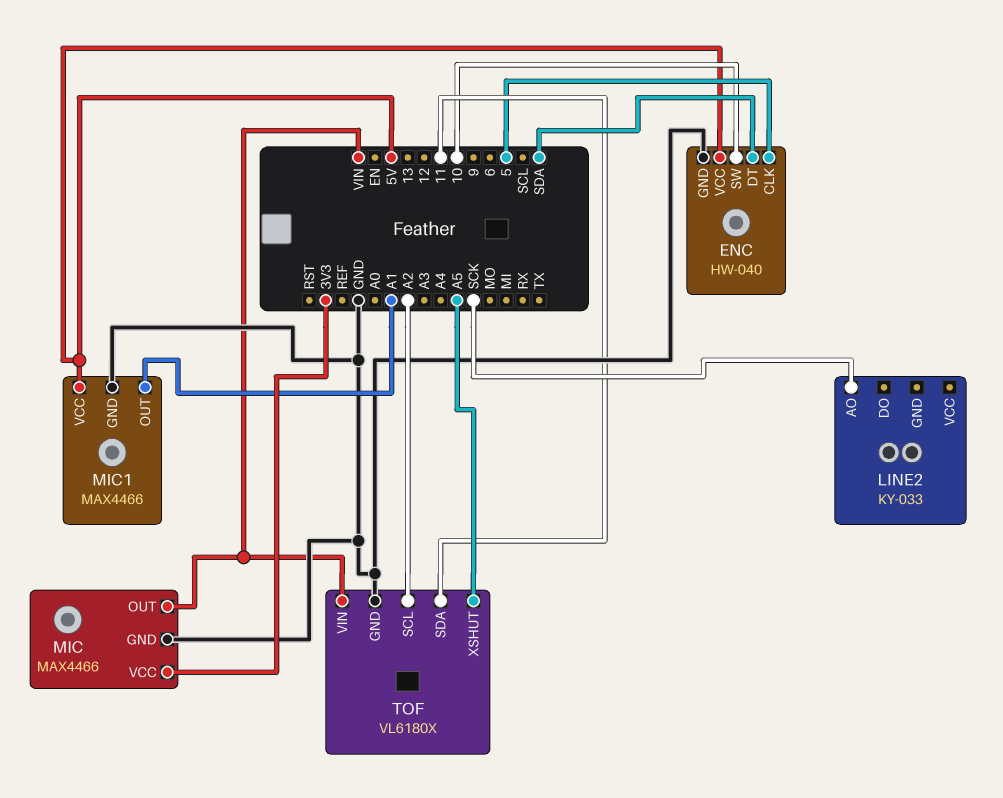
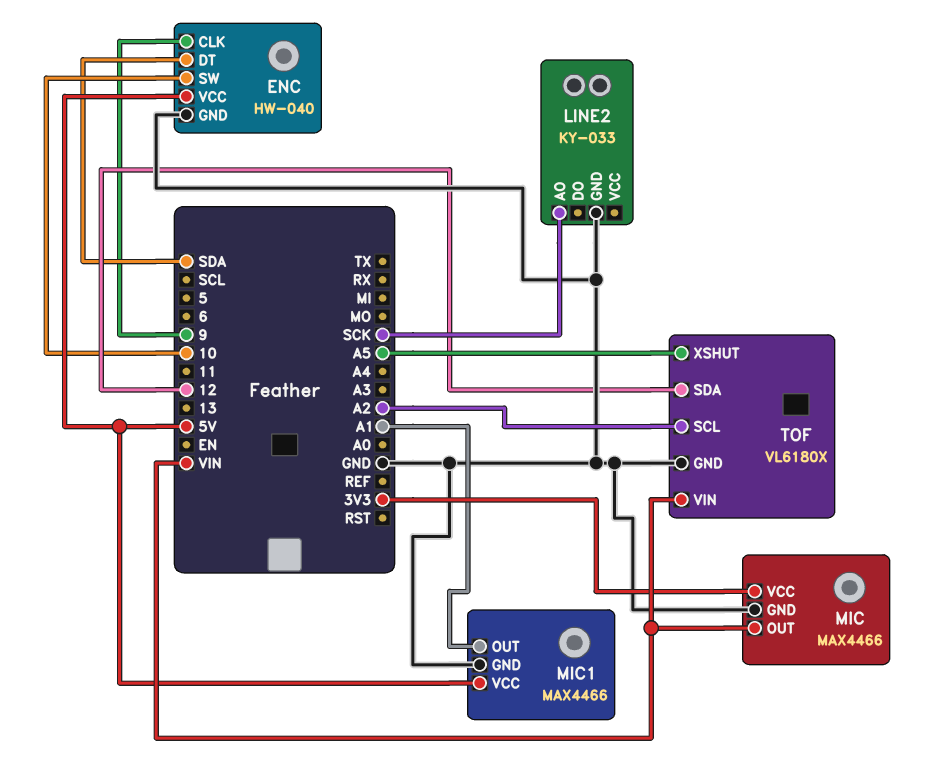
ENC pin CLK: 5 -> 9
LINE2 pin GND: none -> GND
TOF pin SDA: 11 -> 12

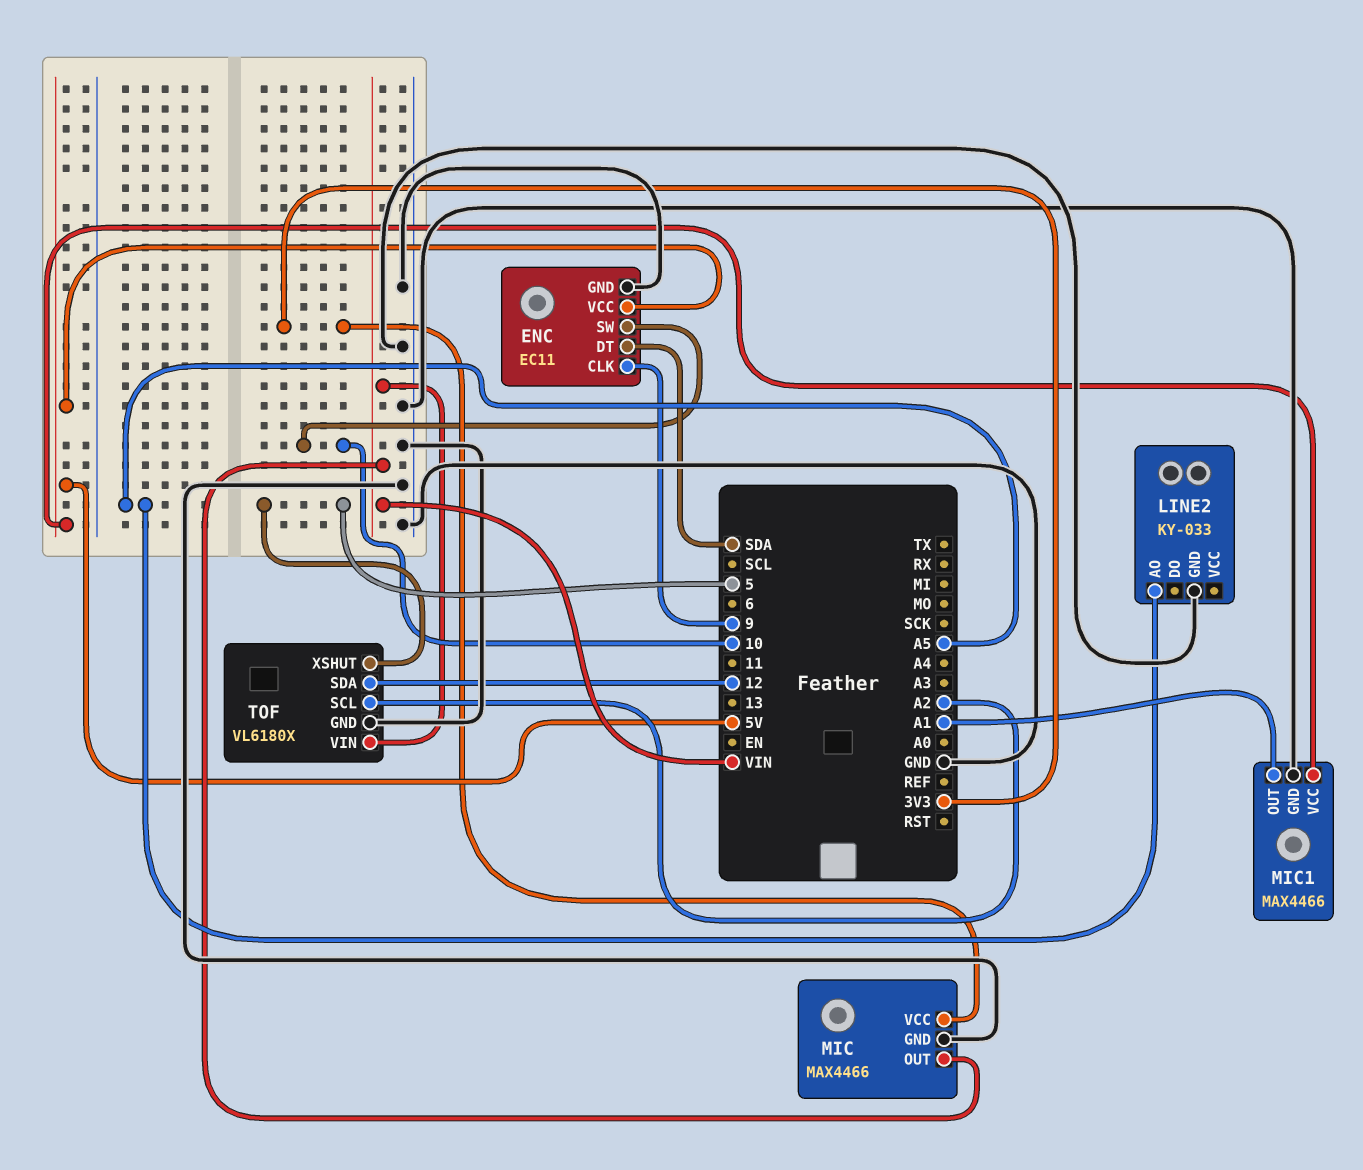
ENC: HW-040 -> EC11
LINE2 pin AO: SCK -> A5
TOF pin XSHUT: A5 -> 5

